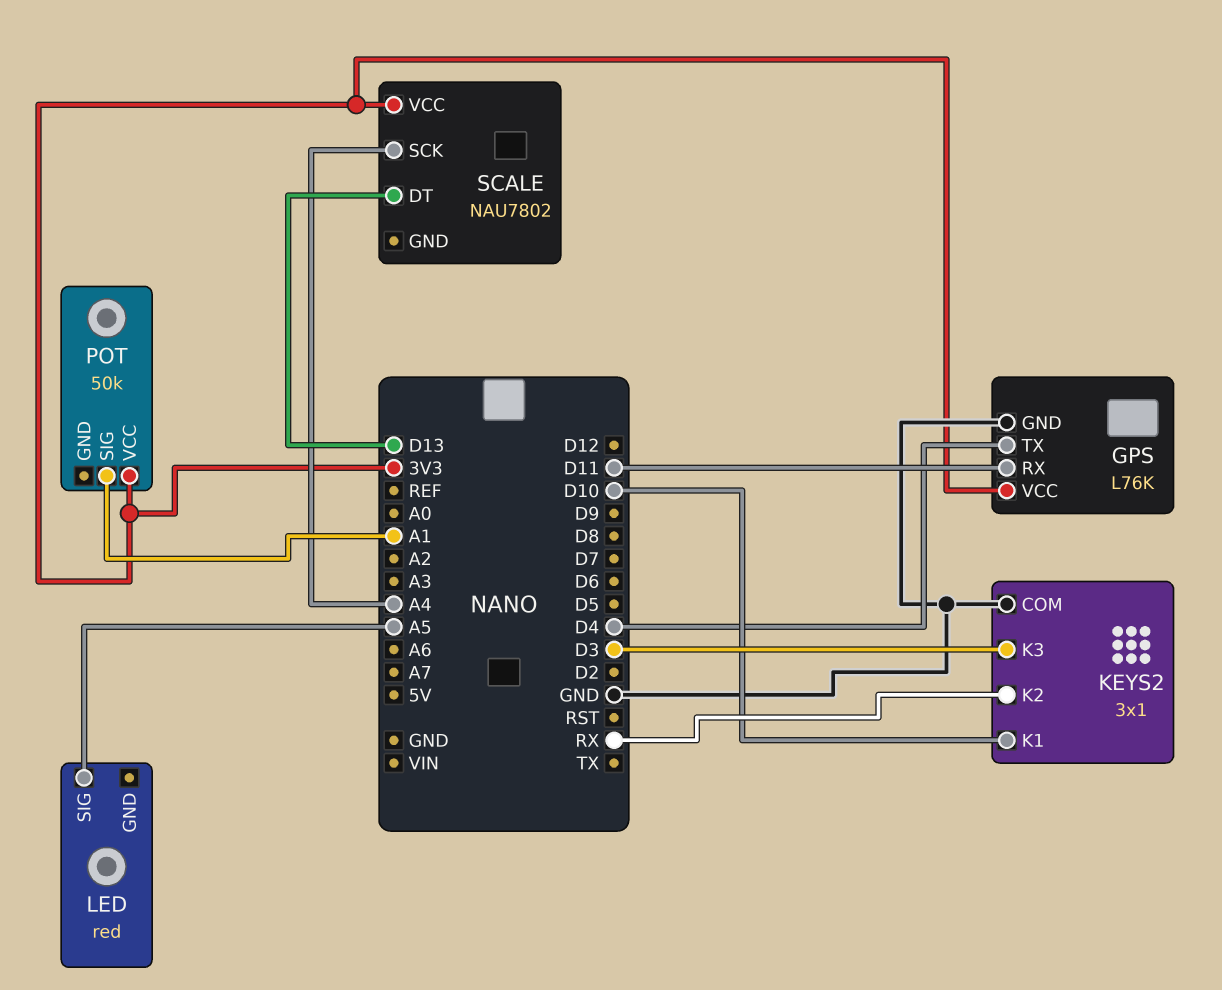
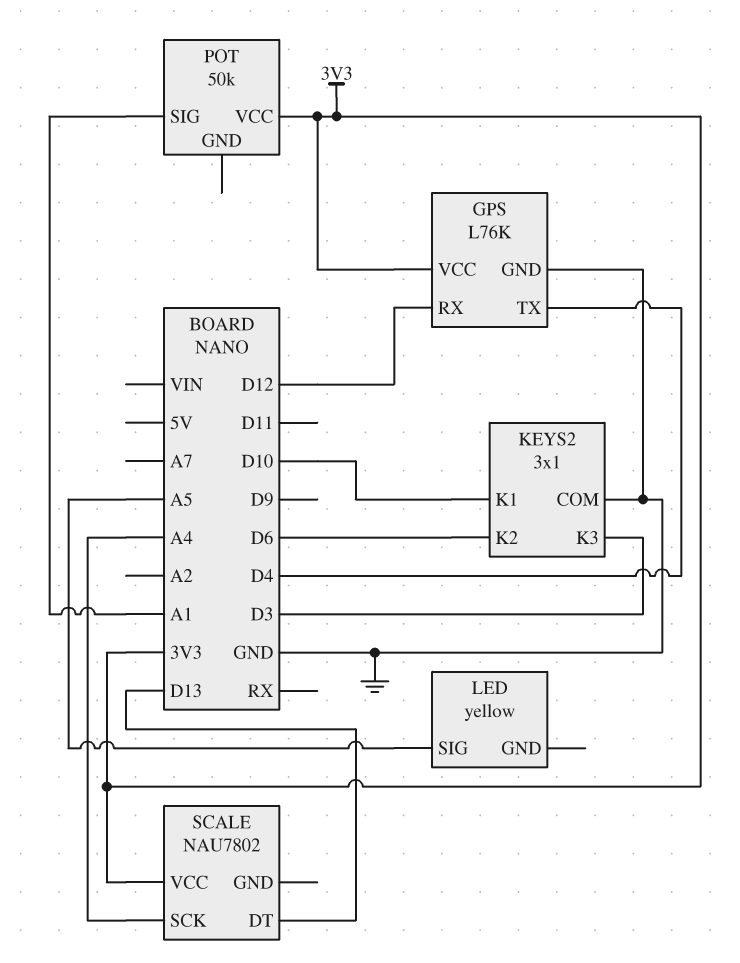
GPS pin RX: D11 -> D12
KEYS2 pin K2: RX -> D6
LED: red -> yellow

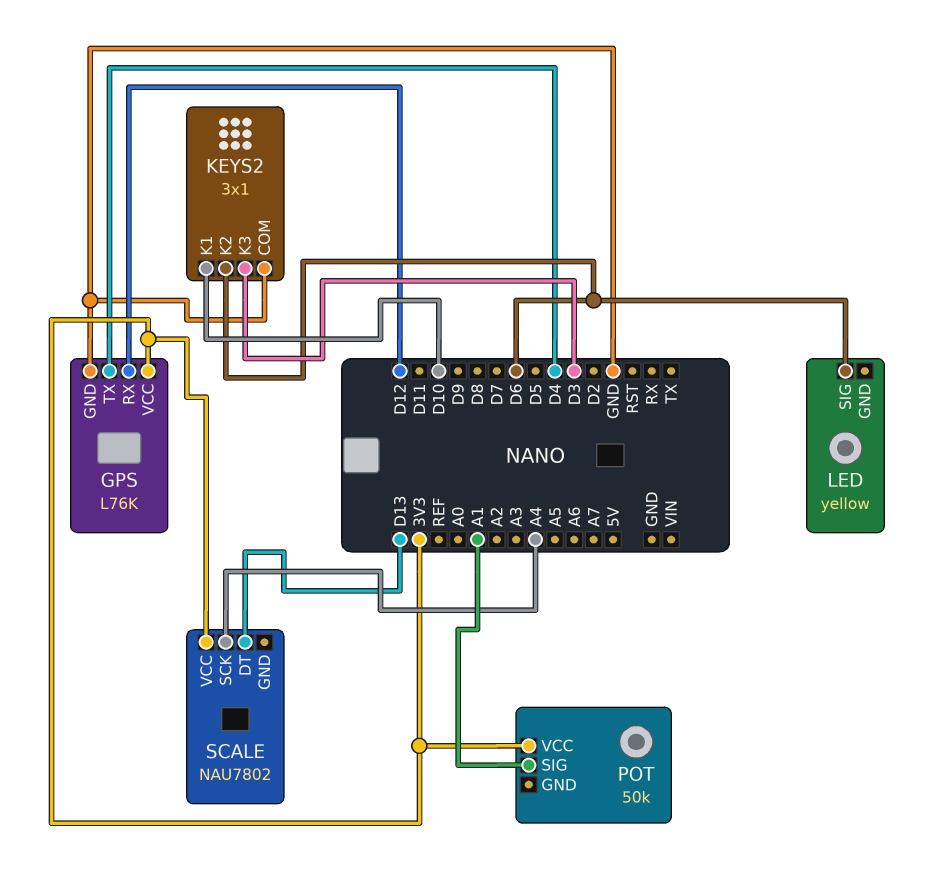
LED pin SIG: A5 -> D6

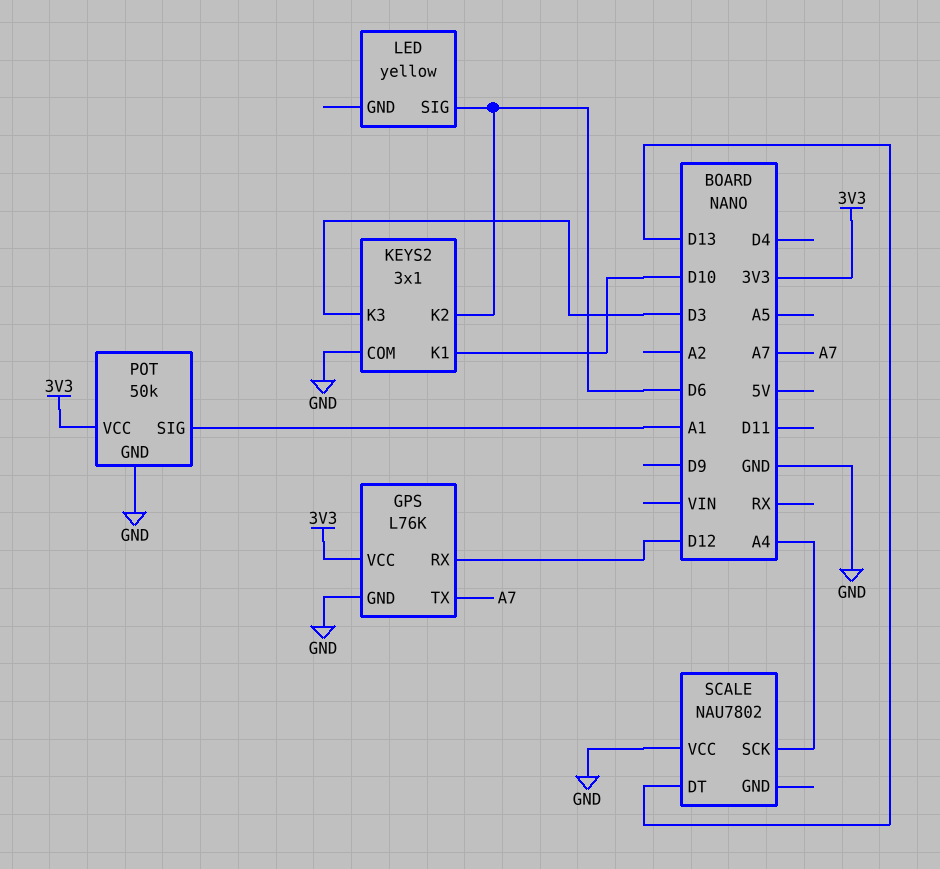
GPS pin TX: D4 -> A7
POT pin GND: none -> GND
SCALE pin VCC: 3V3 -> GND

